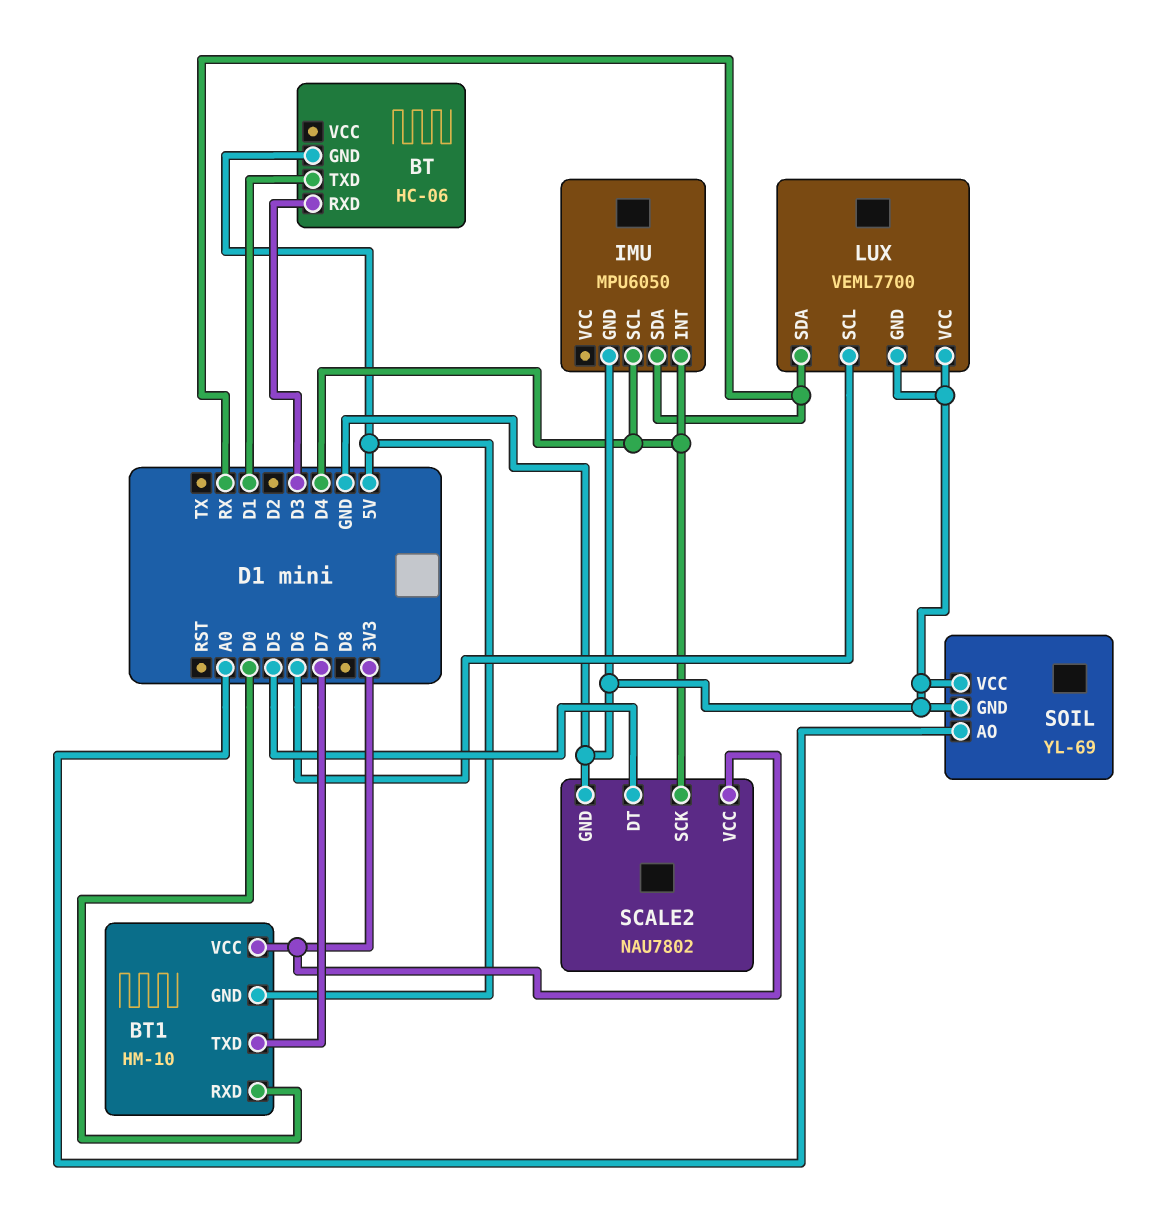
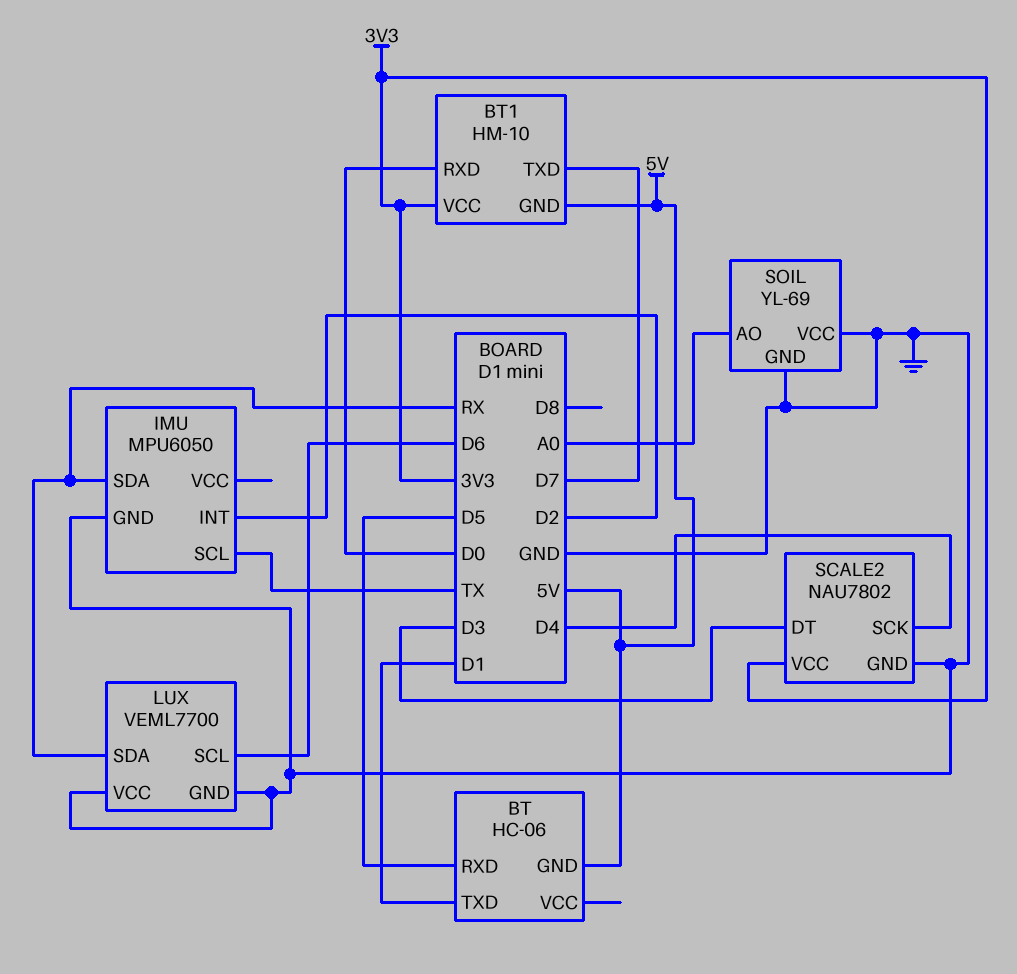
BT pin RXD: D3 -> D5
IMU pin INT: D4 -> D2
IMU pin SCL: D4 -> TX
SCALE2 pin DT: D5 -> D3

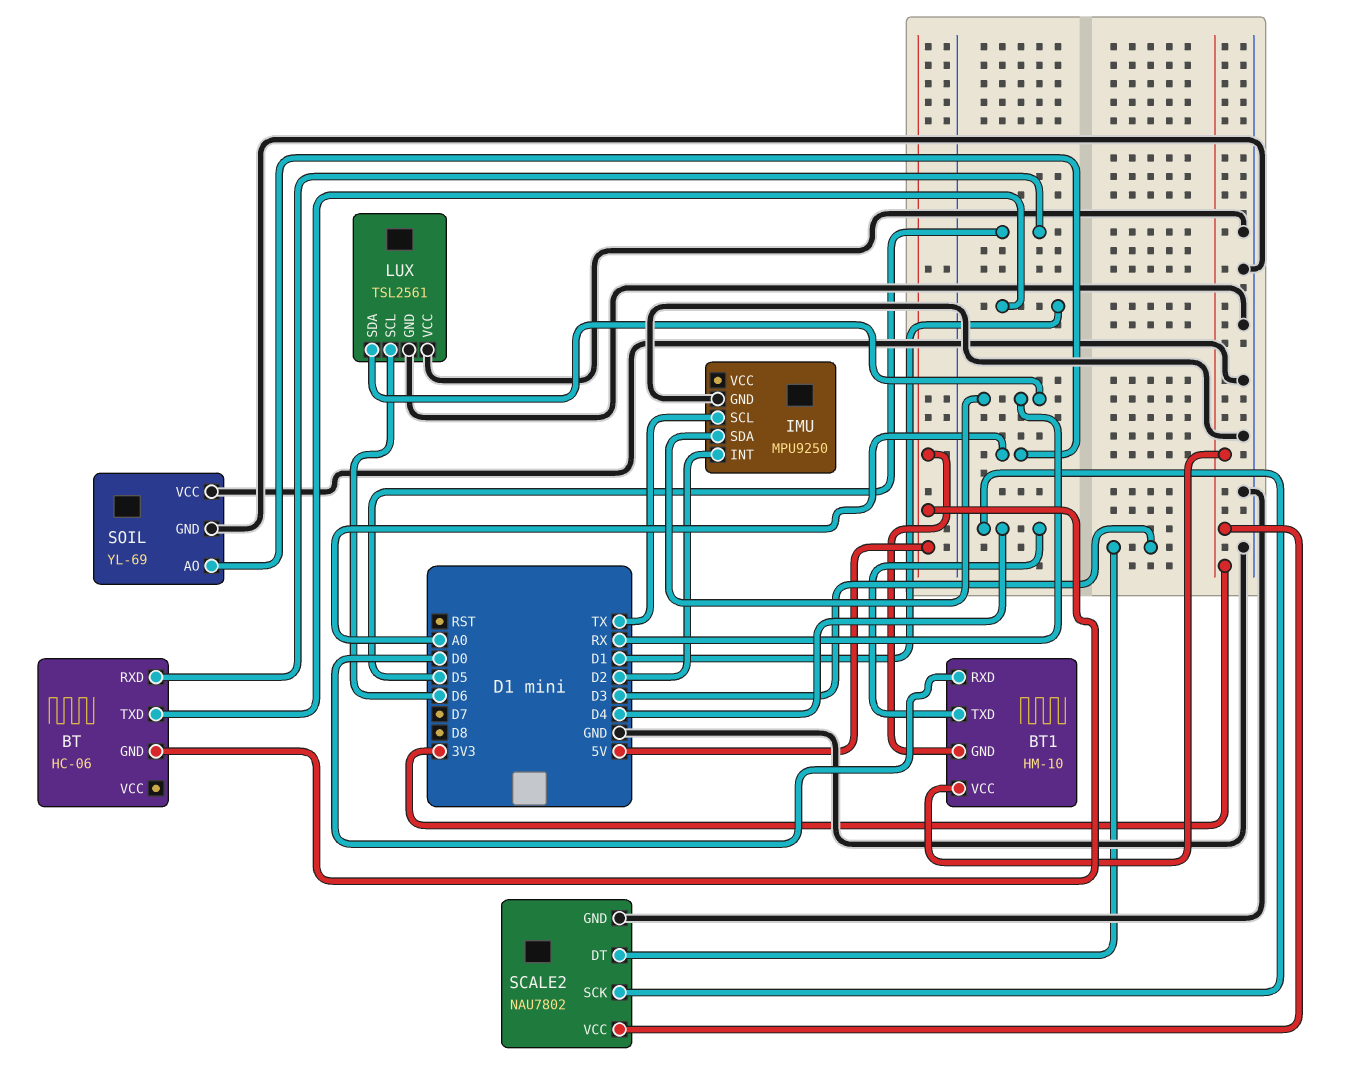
BT1 pin TXD: D7 -> D4
IMU: MPU6050 -> MPU9250
LUX: VEML7700 -> TSL2561

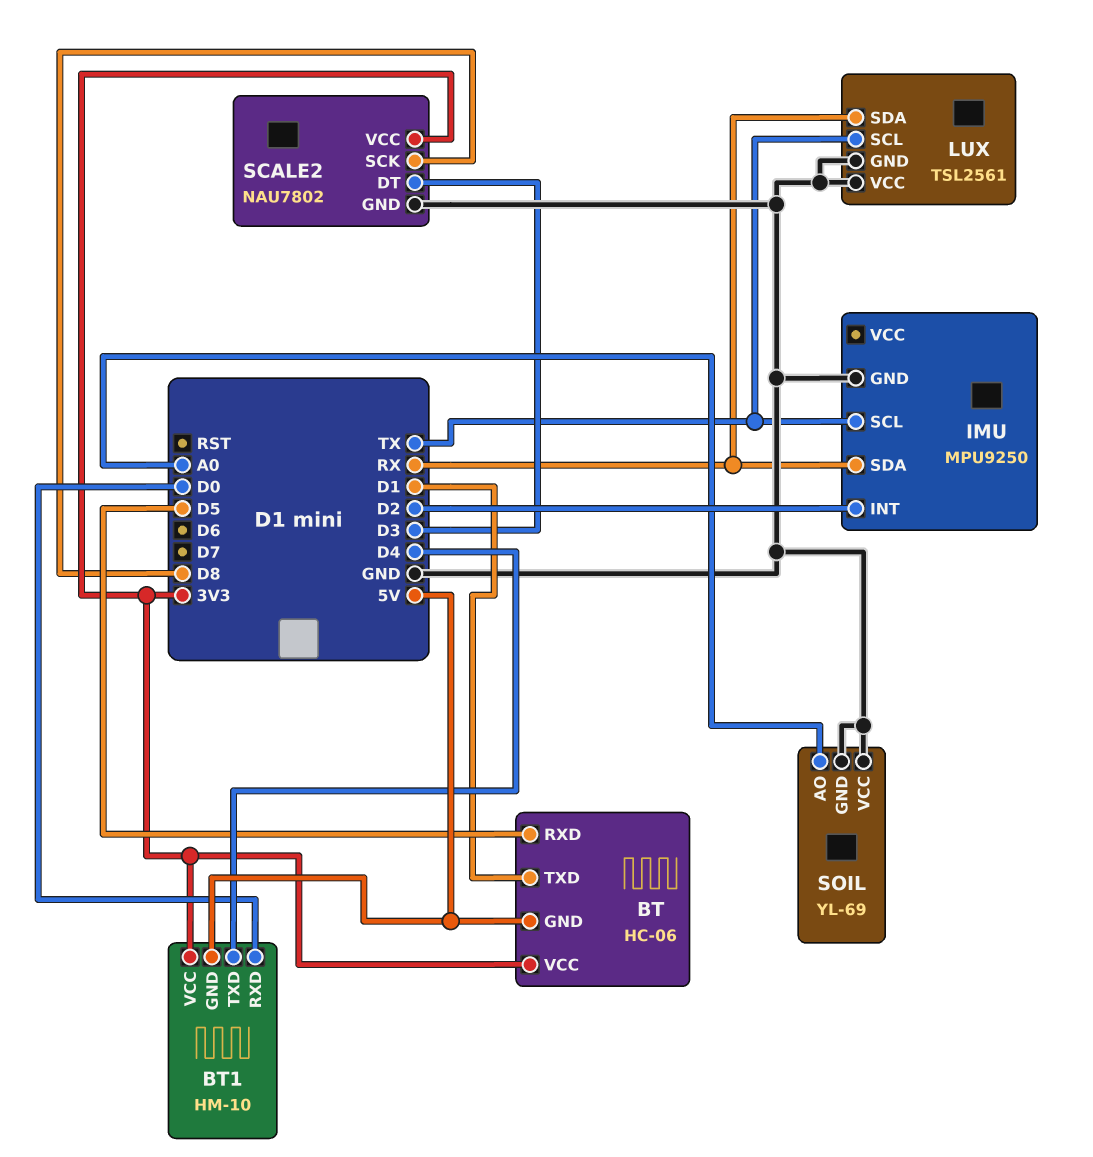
BT pin VCC: none -> 3V3
LUX pin SCL: D6 -> TX
SCALE2 pin SCK: D4 -> D8

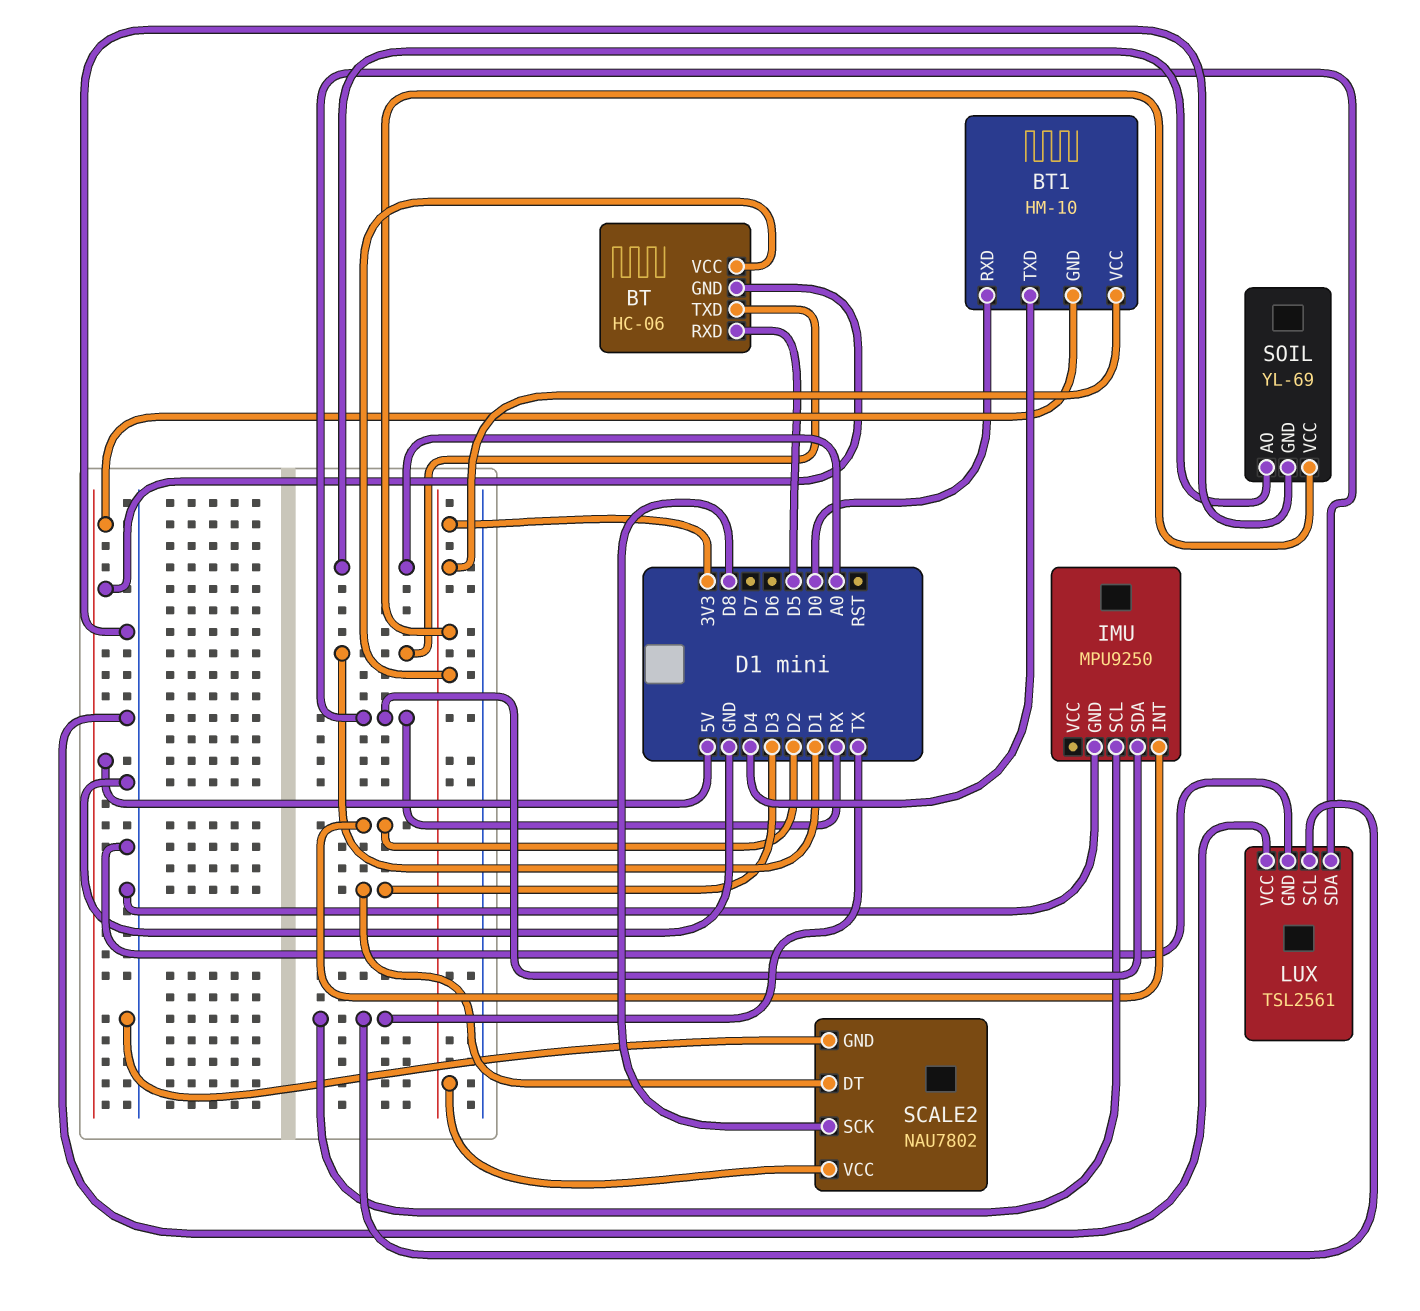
SOIL pin VCC: GND -> 3V3

